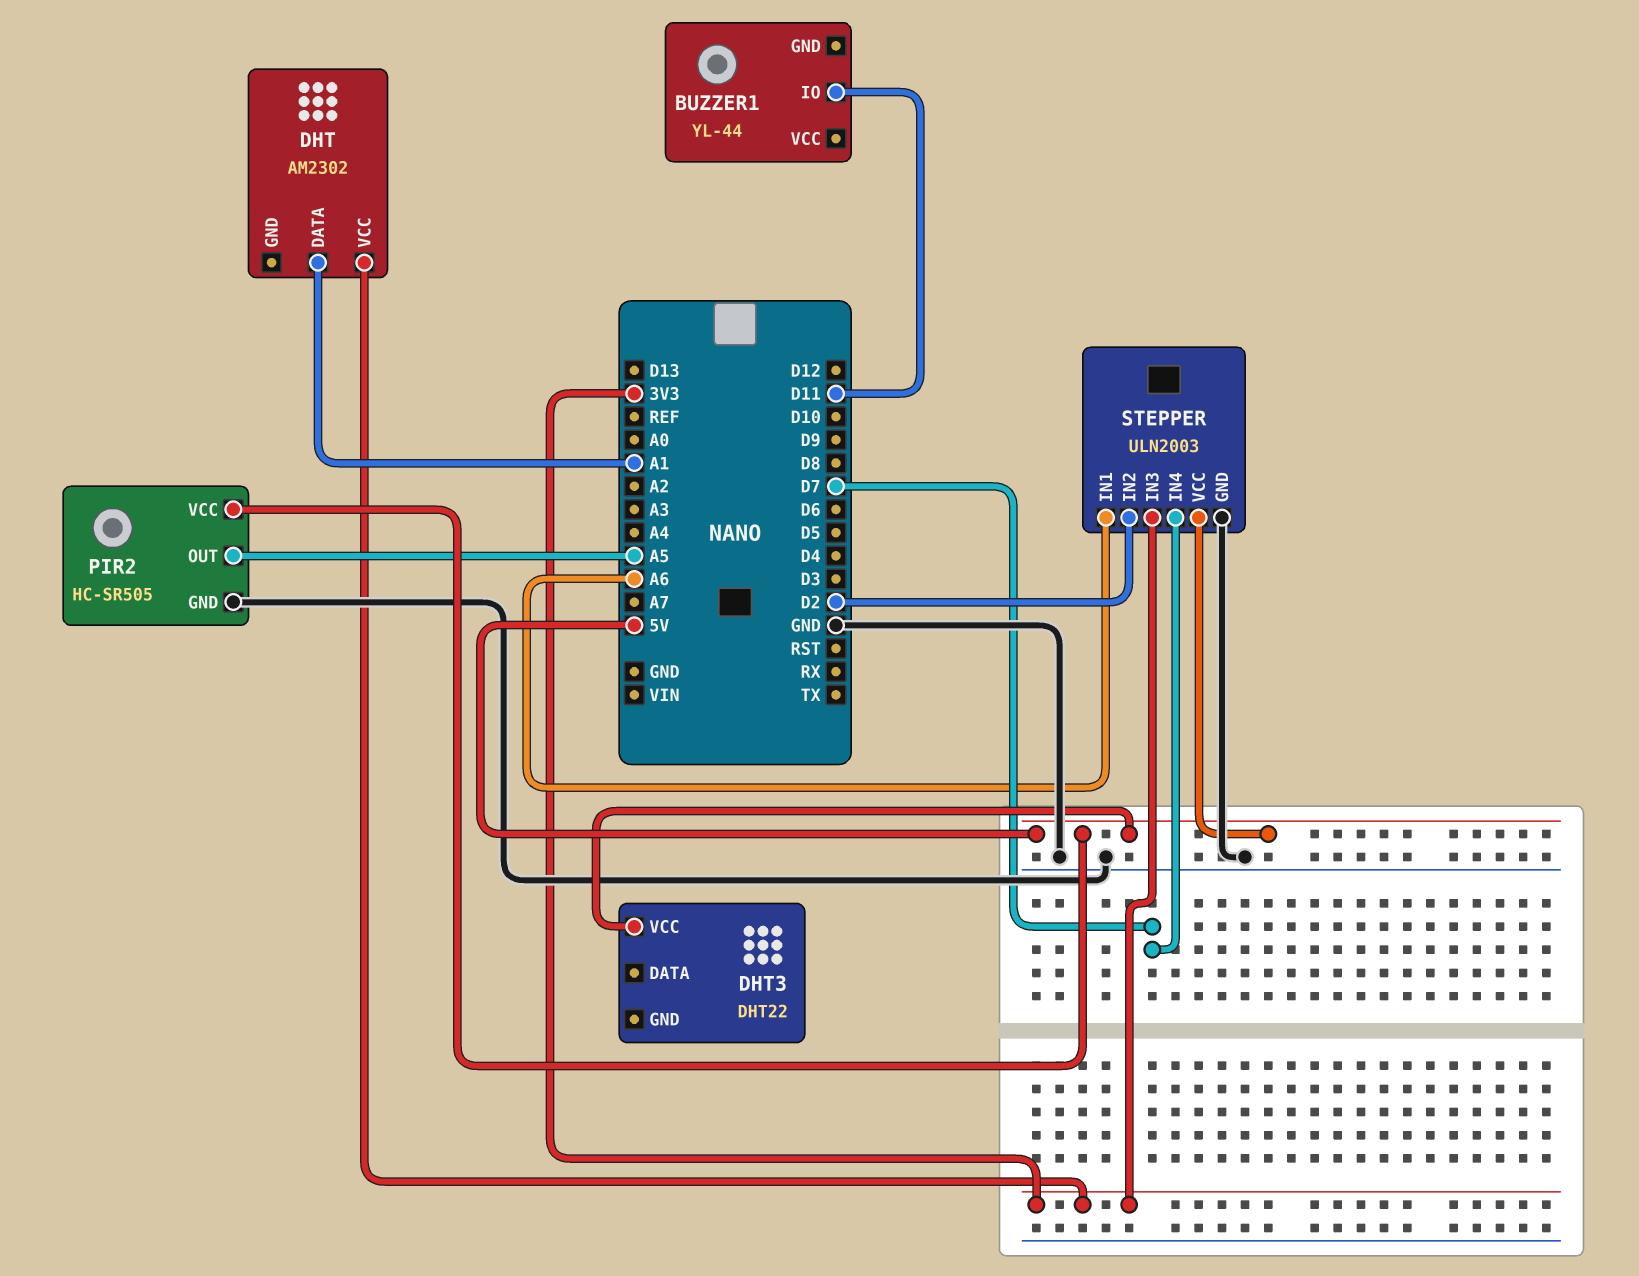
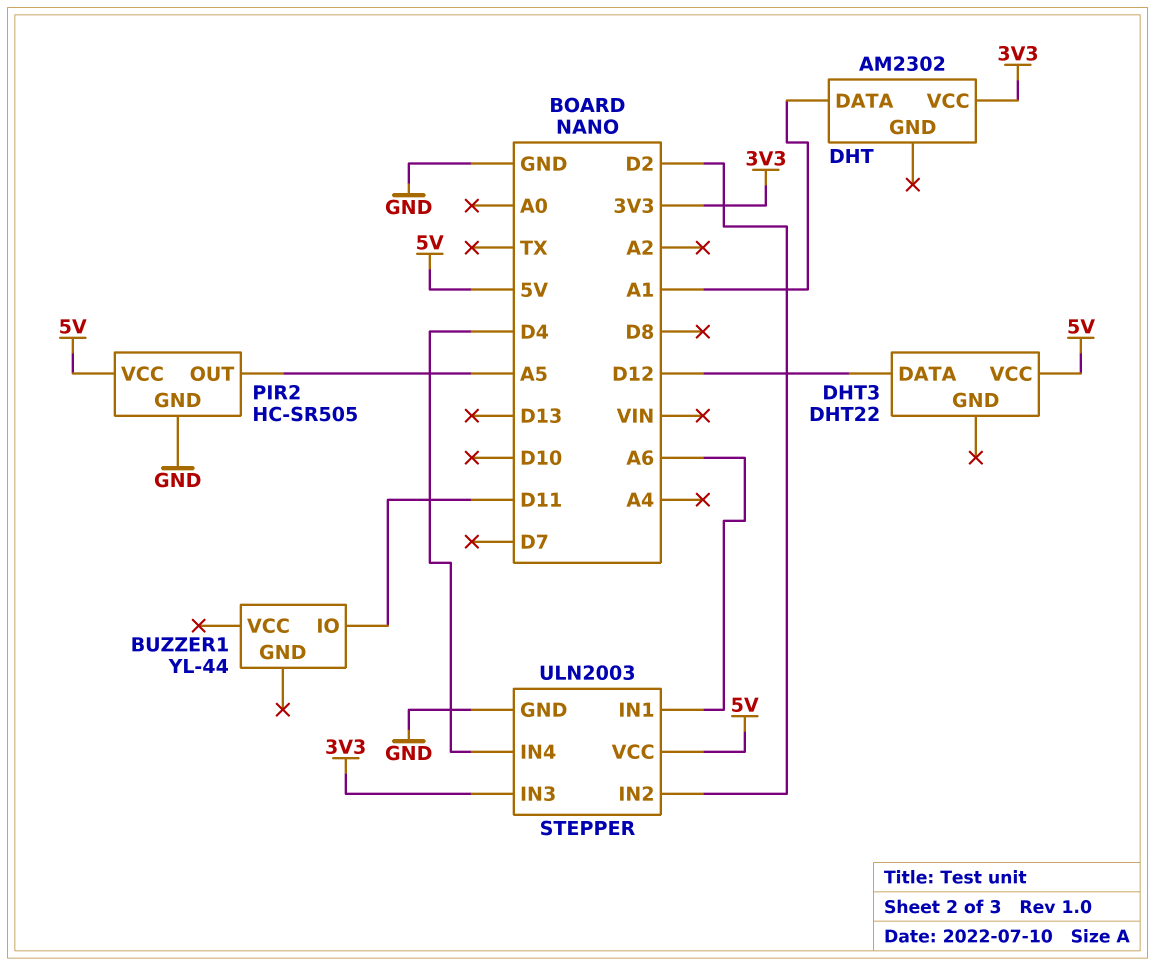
DHT3 pin DATA: none -> D12
STEPPER pin IN4: D7 -> D4

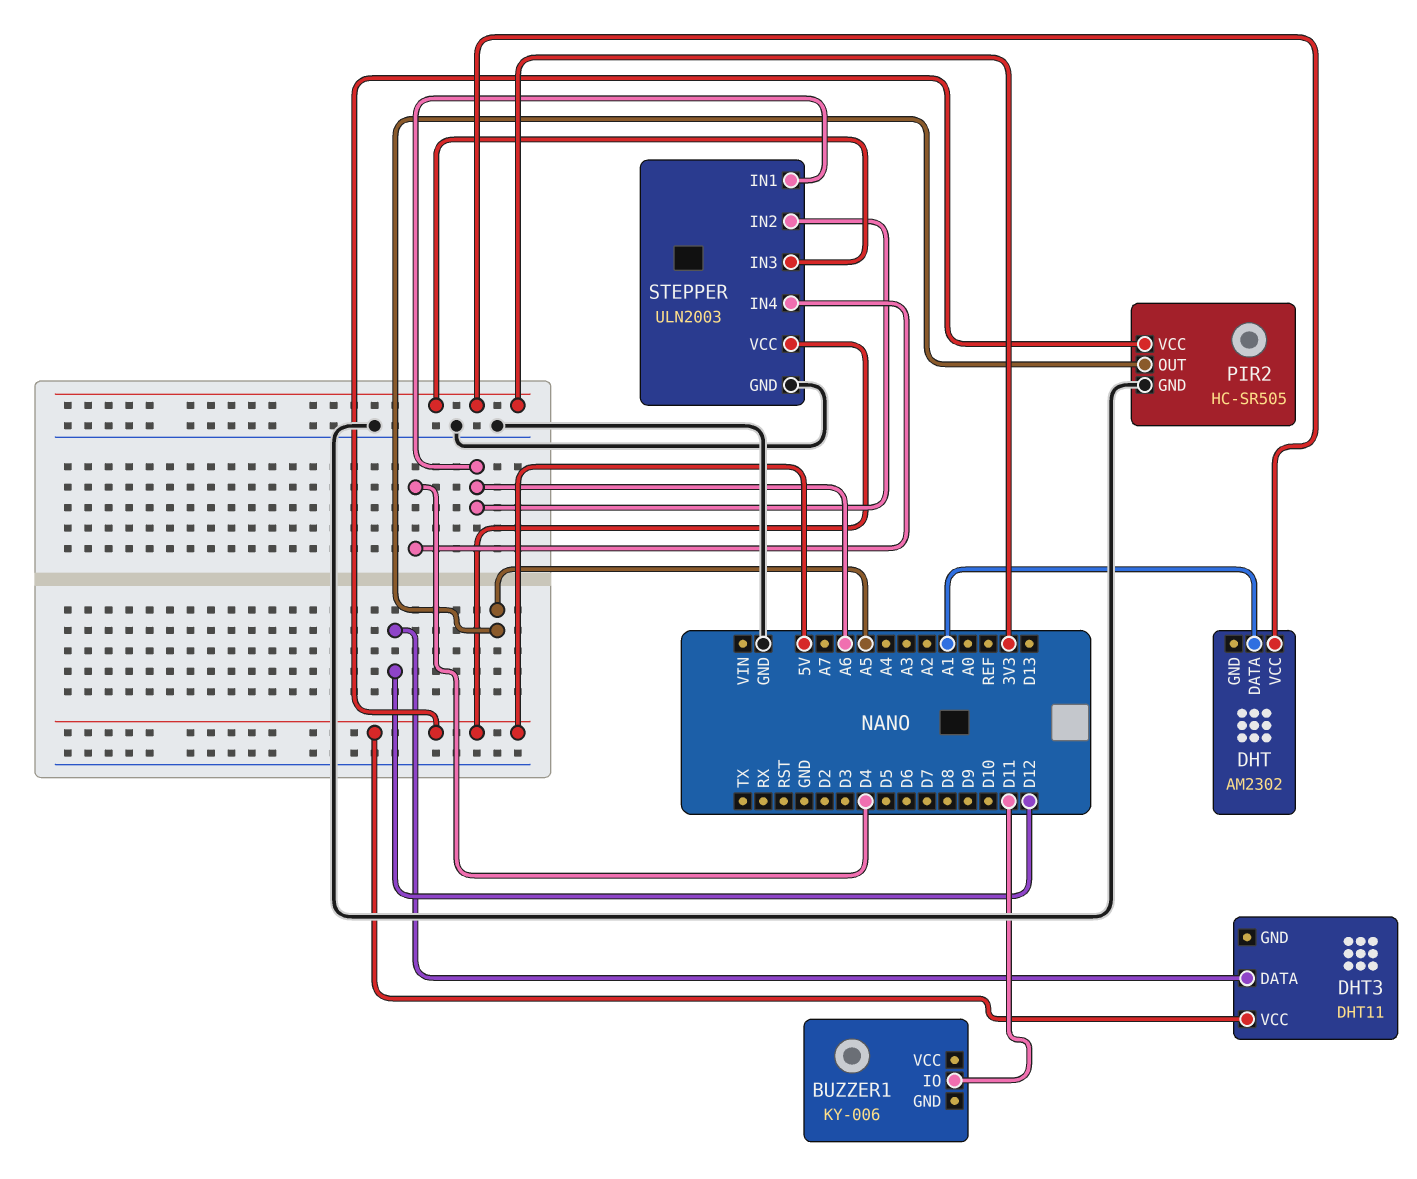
BUZZER1: YL-44 -> KY-006
DHT3: DHT22 -> DHT11
STEPPER pin IN2: D2 -> A6

